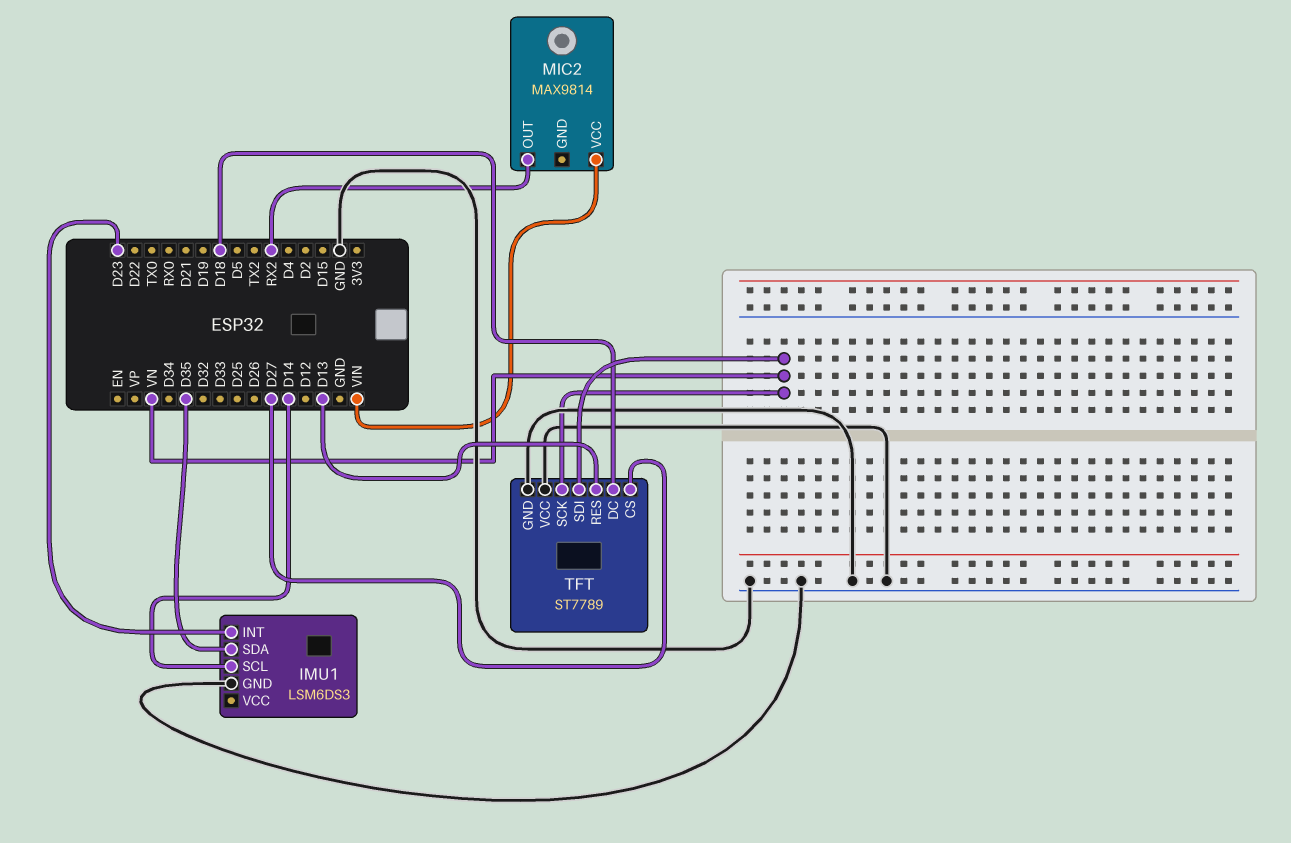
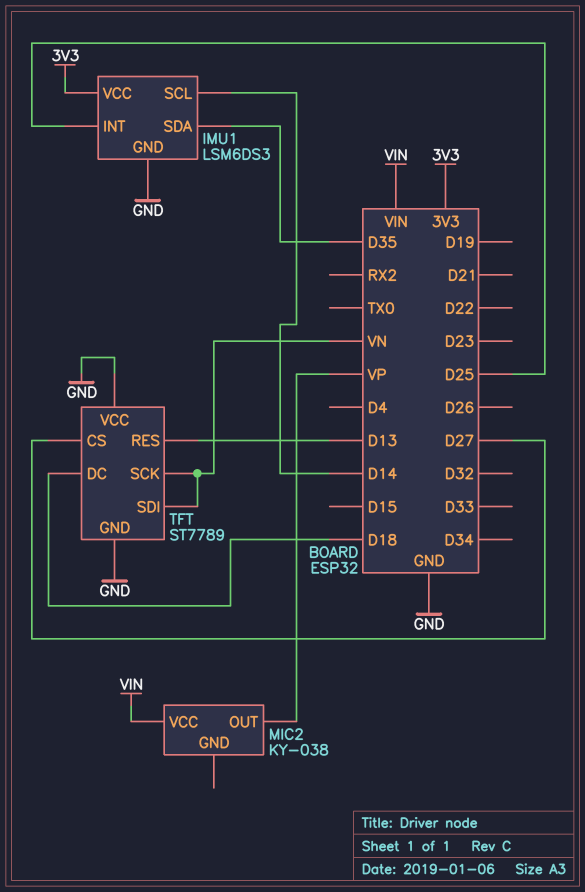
IMU1 pin INT: D23 -> D25
IMU1 pin VCC: none -> 3V3
MIC2: MAX9814 -> KY-038
MIC2 pin OUT: RX2 -> VP

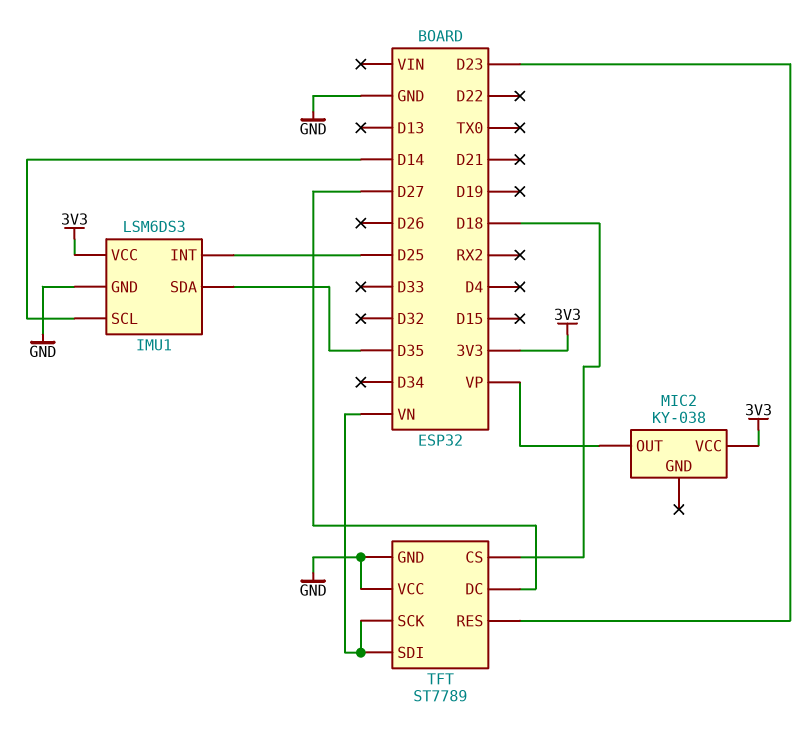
MIC2 pin VCC: VIN -> 3V3
TFT pin CS: D27 -> D18
TFT pin DC: D18 -> D27
TFT pin RES: D13 -> D23

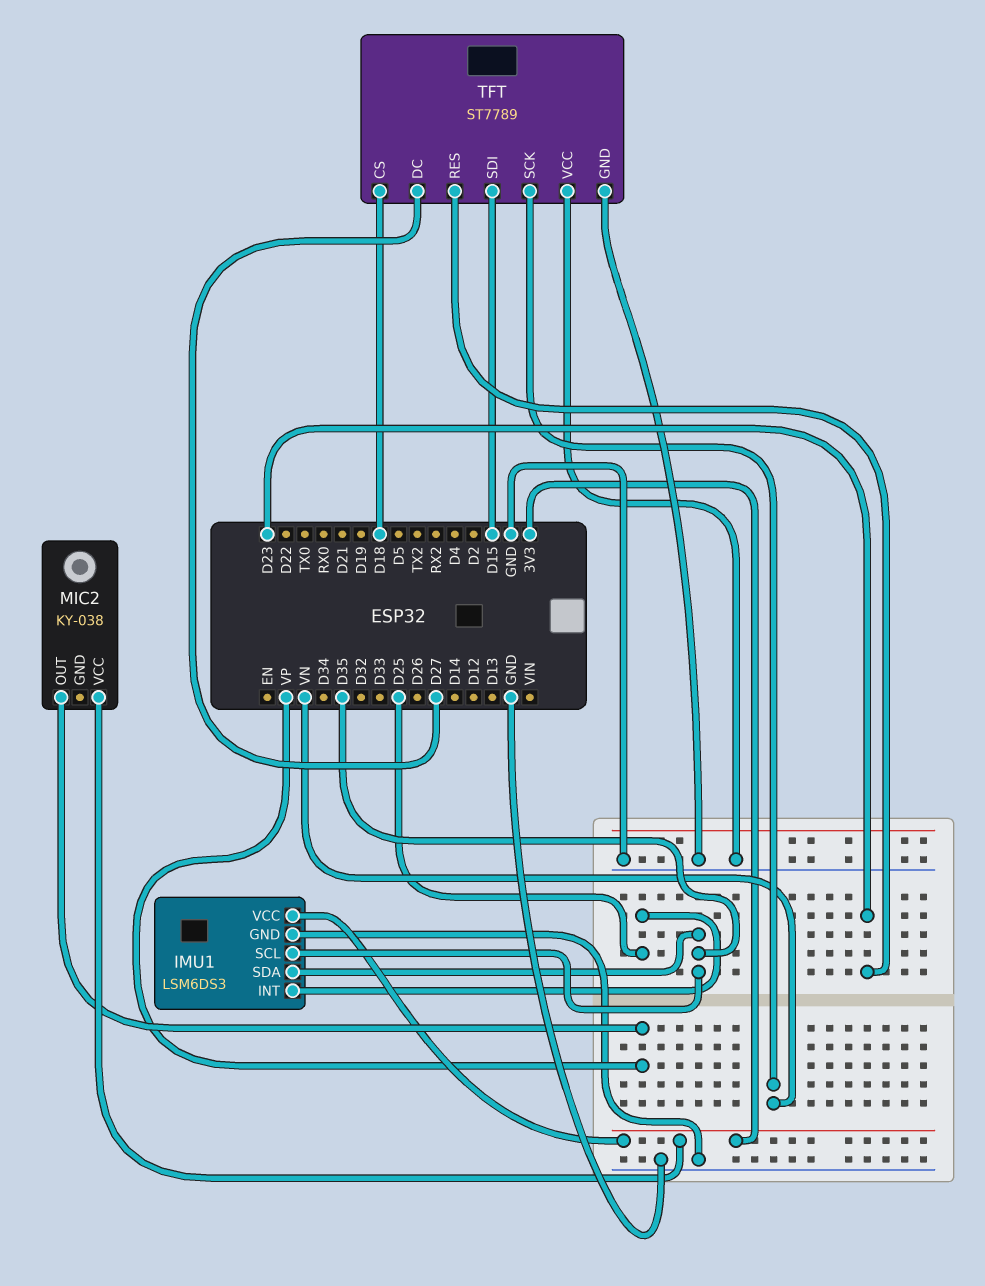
IMU1 pin SCL: D14 -> D35
TFT pin SDI: VN -> D15

